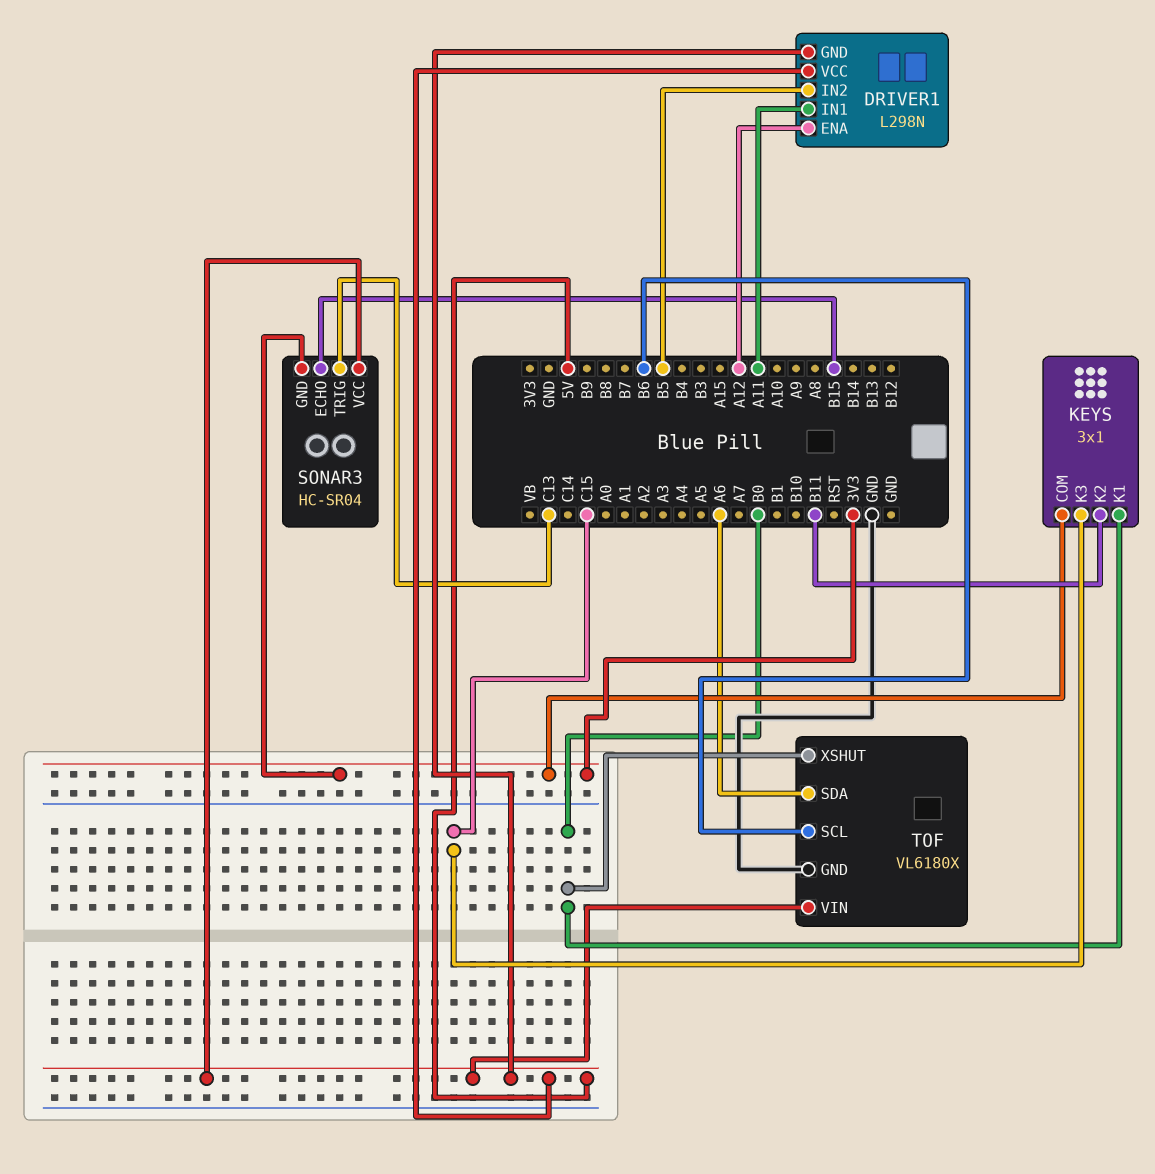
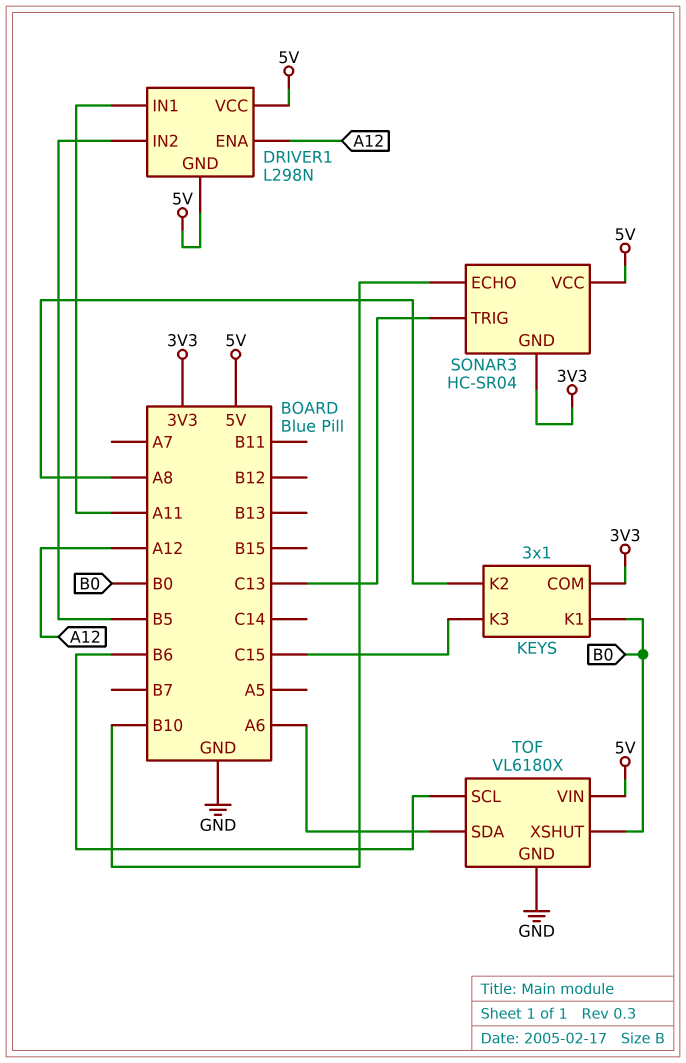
KEYS pin K2: B11 -> A8
SONAR3 pin ECHO: B15 -> B10

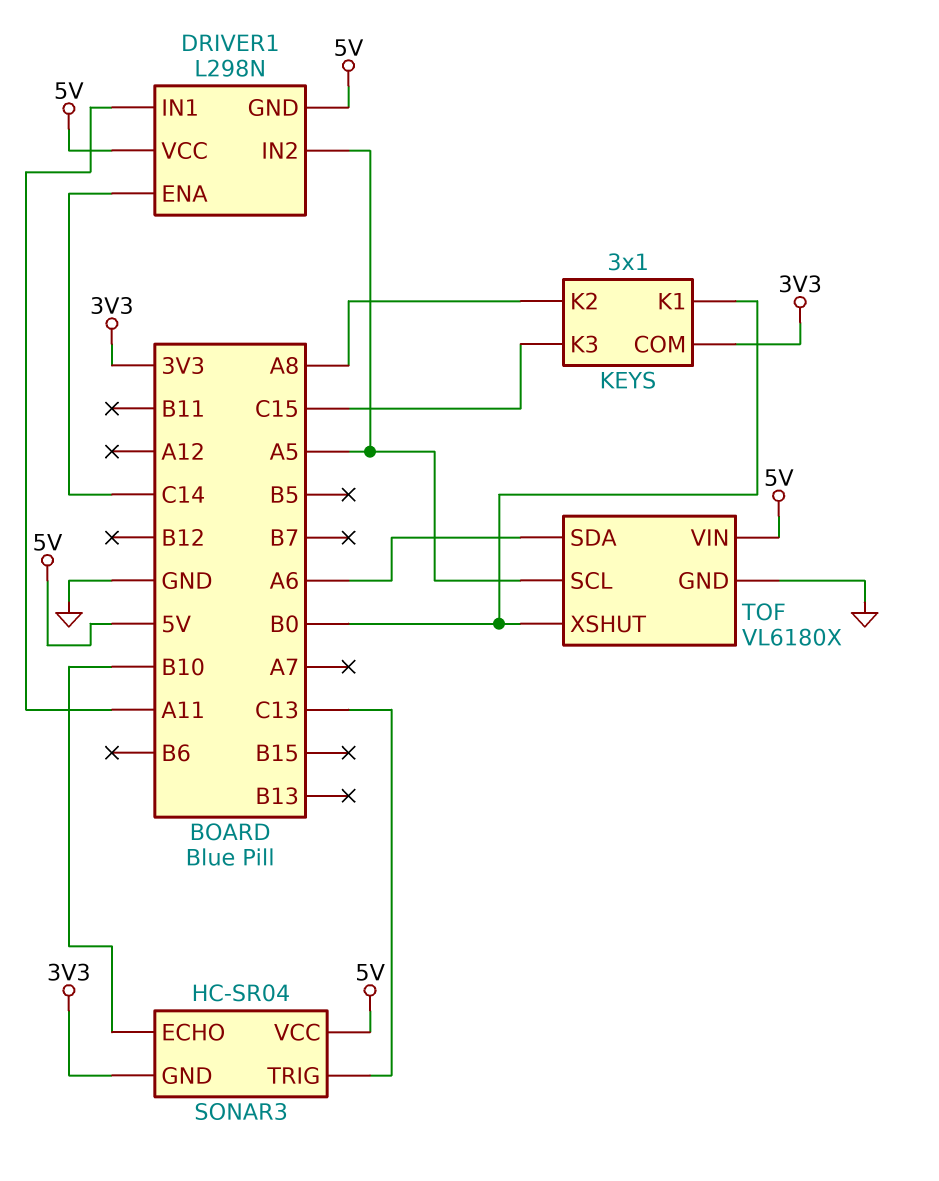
DRIVER1 pin ENA: A12 -> C14
DRIVER1 pin IN2: B5 -> A5
TOF pin SCL: B6 -> A5

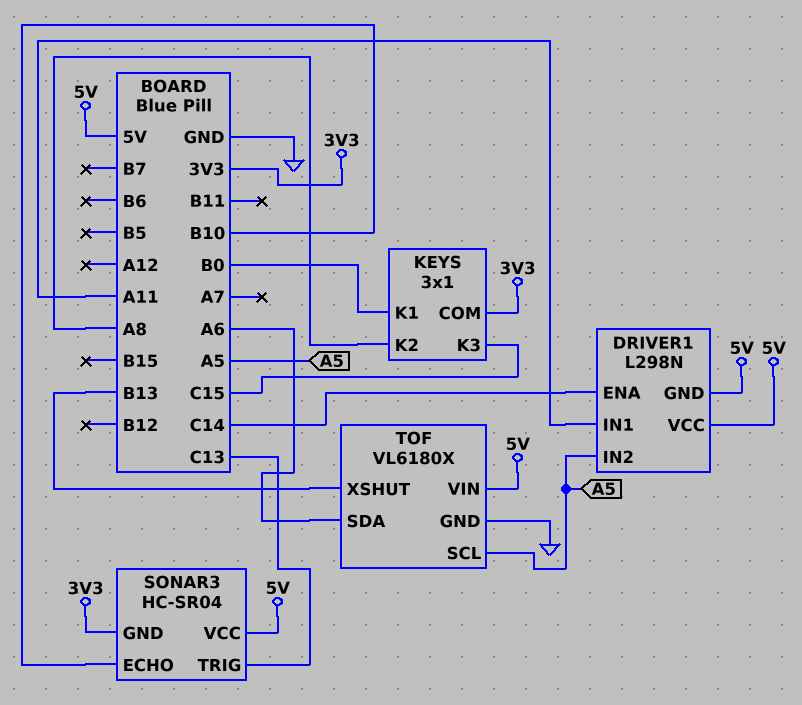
TOF pin XSHUT: B0 -> B13

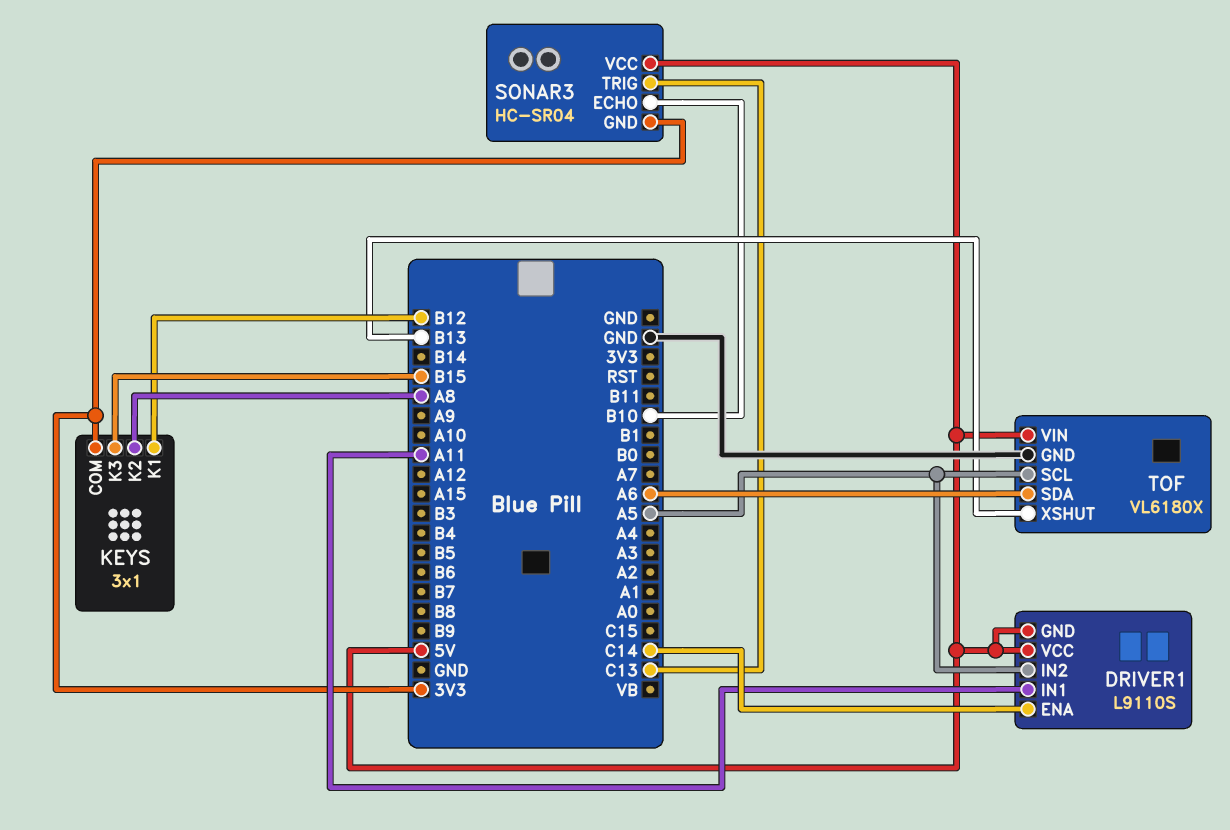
DRIVER1: L298N -> L9110S
KEYS pin K1: B0 -> B12
KEYS pin K3: C15 -> B15

